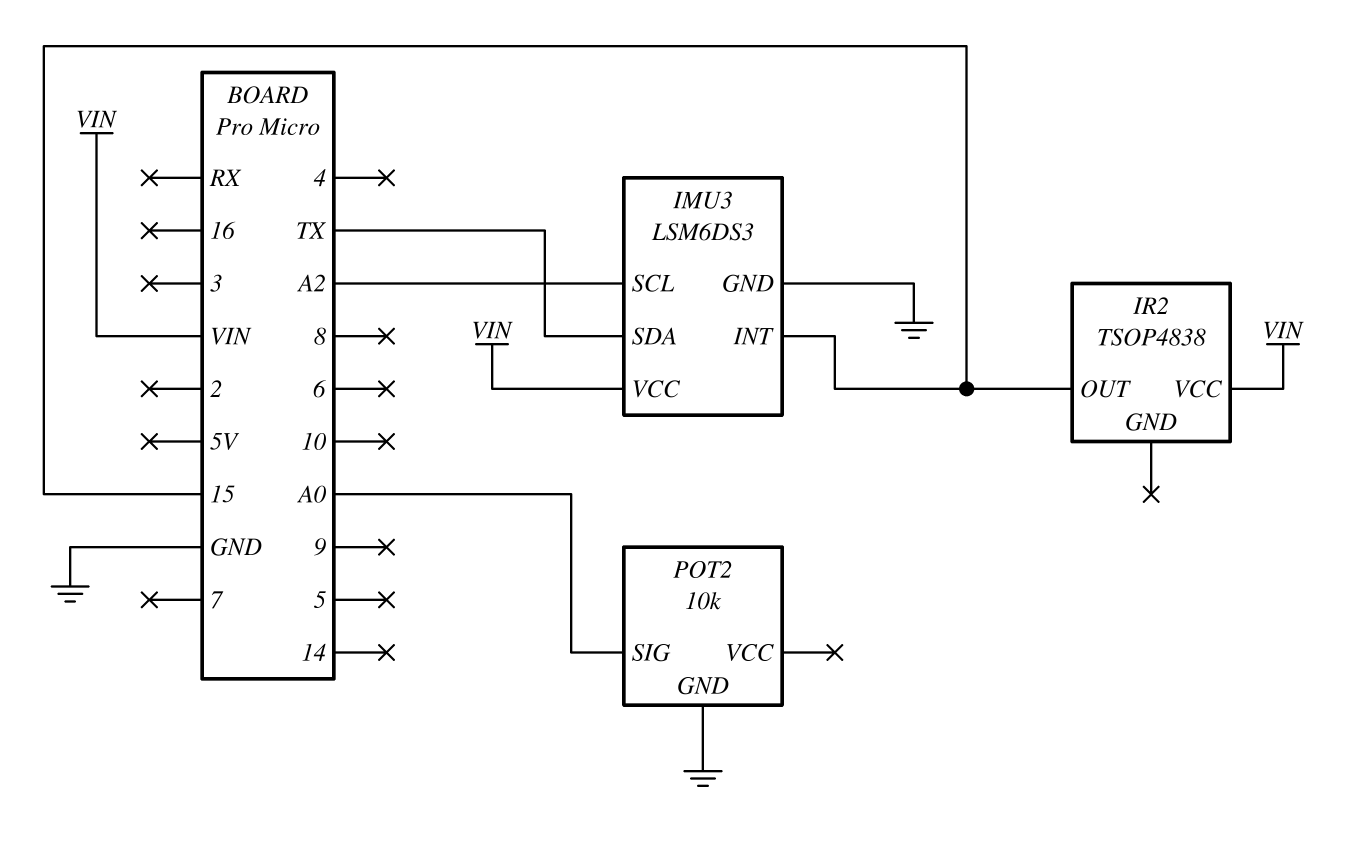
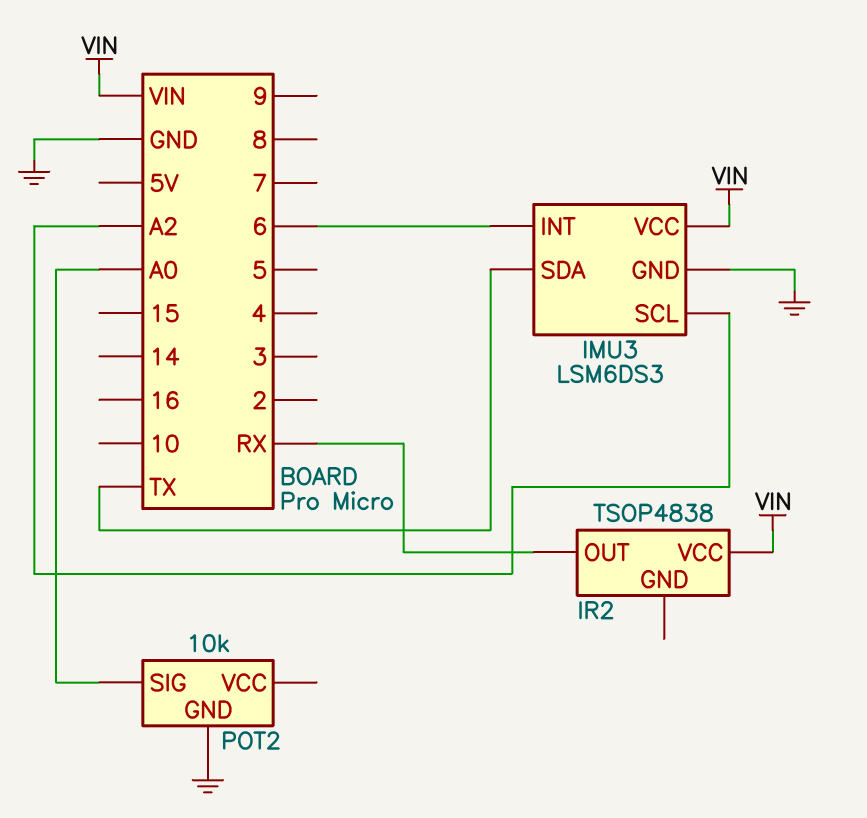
IMU3 pin INT: 15 -> 6
IR2 pin OUT: 15 -> RX

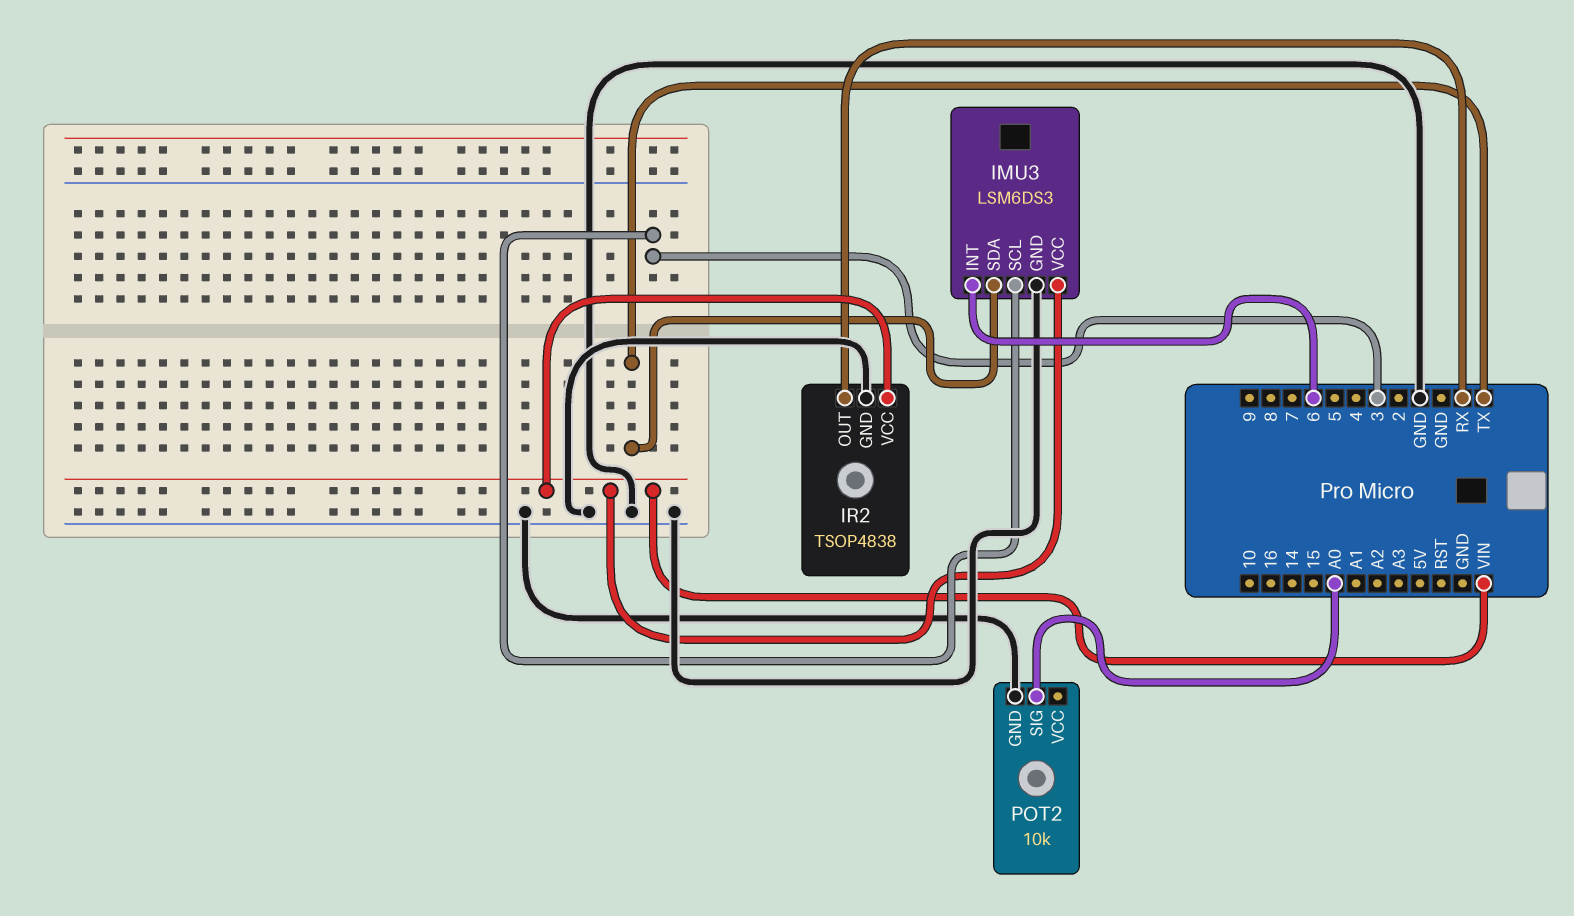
IMU3 pin SCL: A2 -> 3
IR2 pin GND: none -> GND

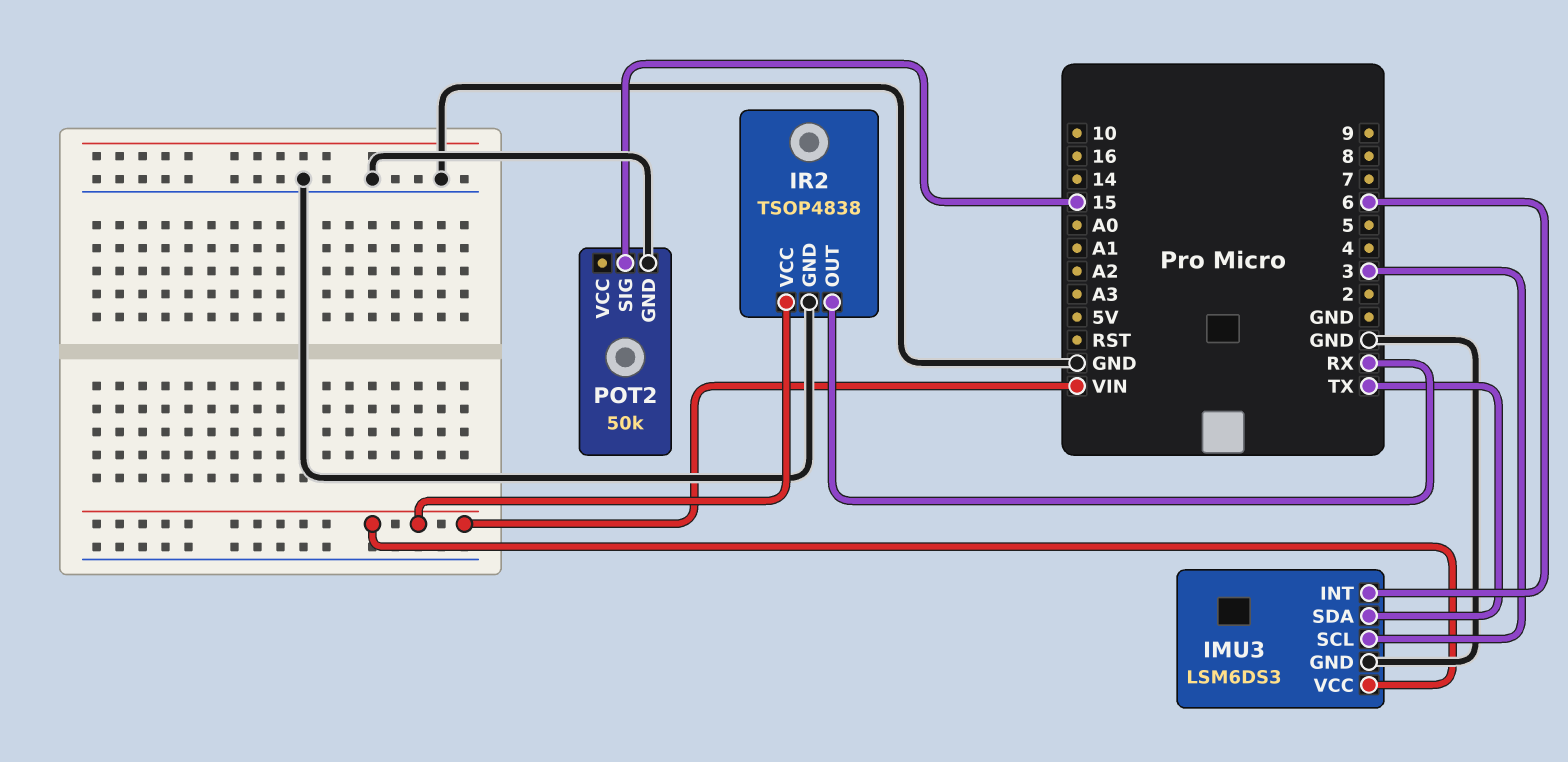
POT2: 10k -> 50k
POT2 pin SIG: A0 -> 15

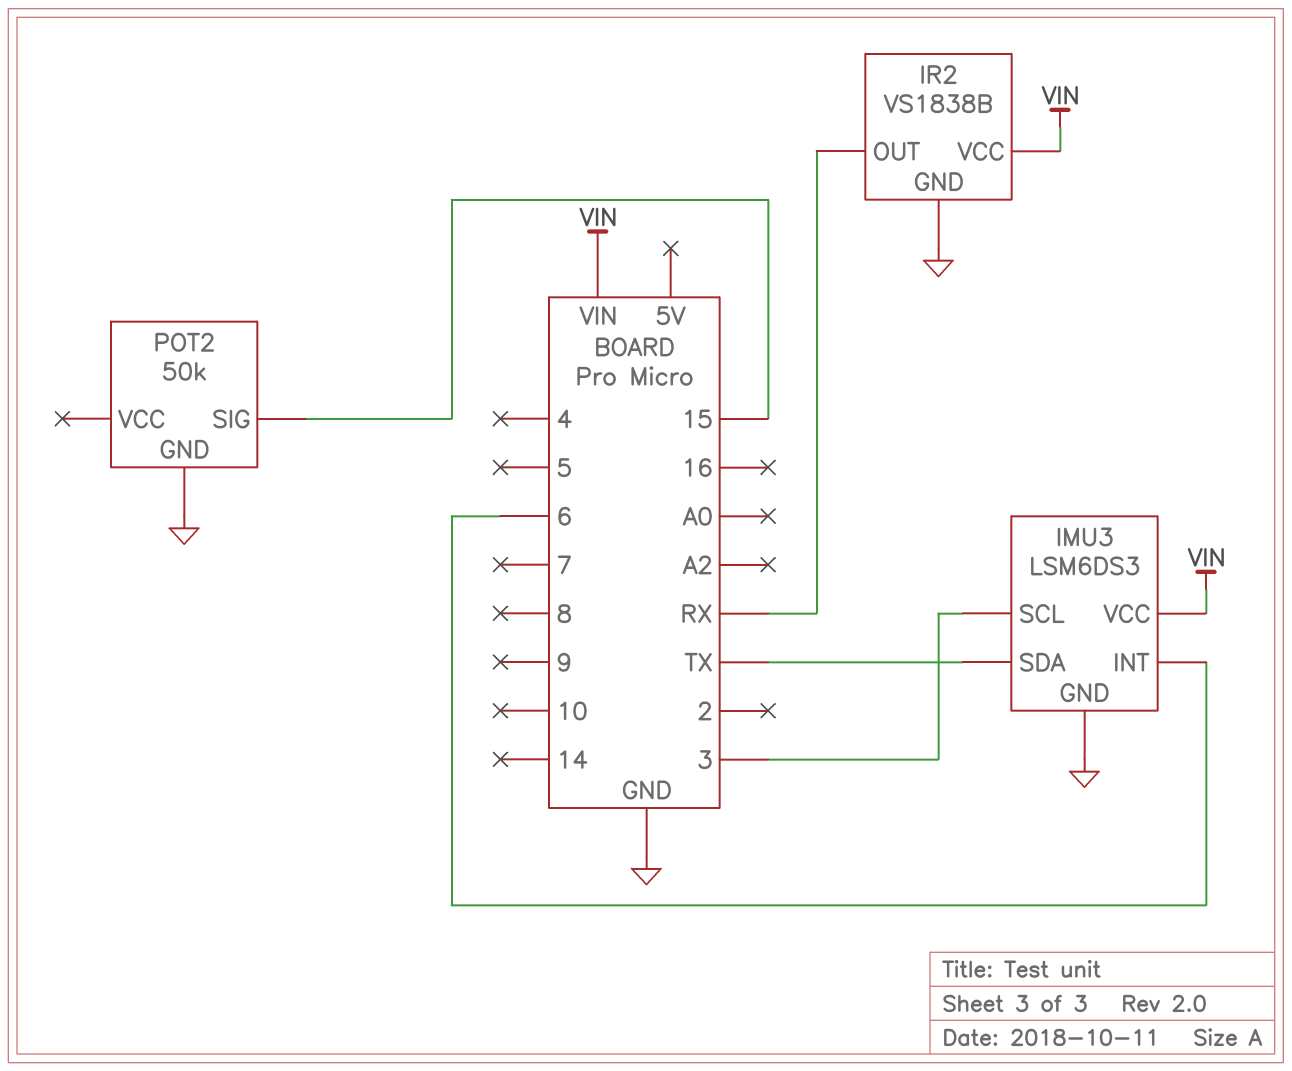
IR2: TSOP4838 -> VS1838B

